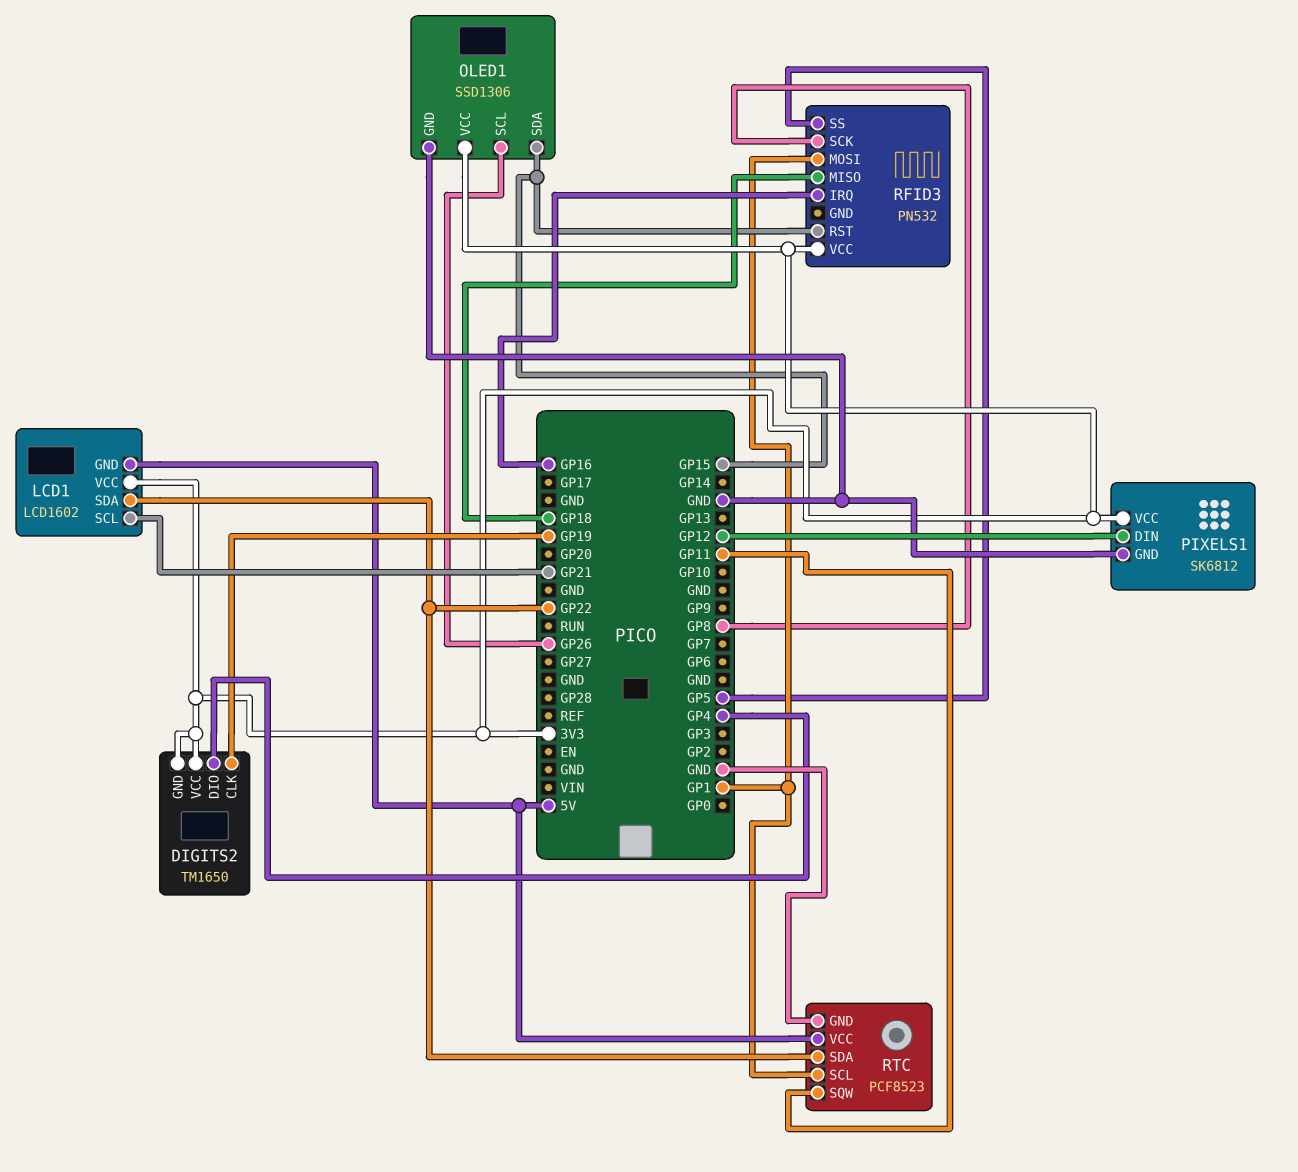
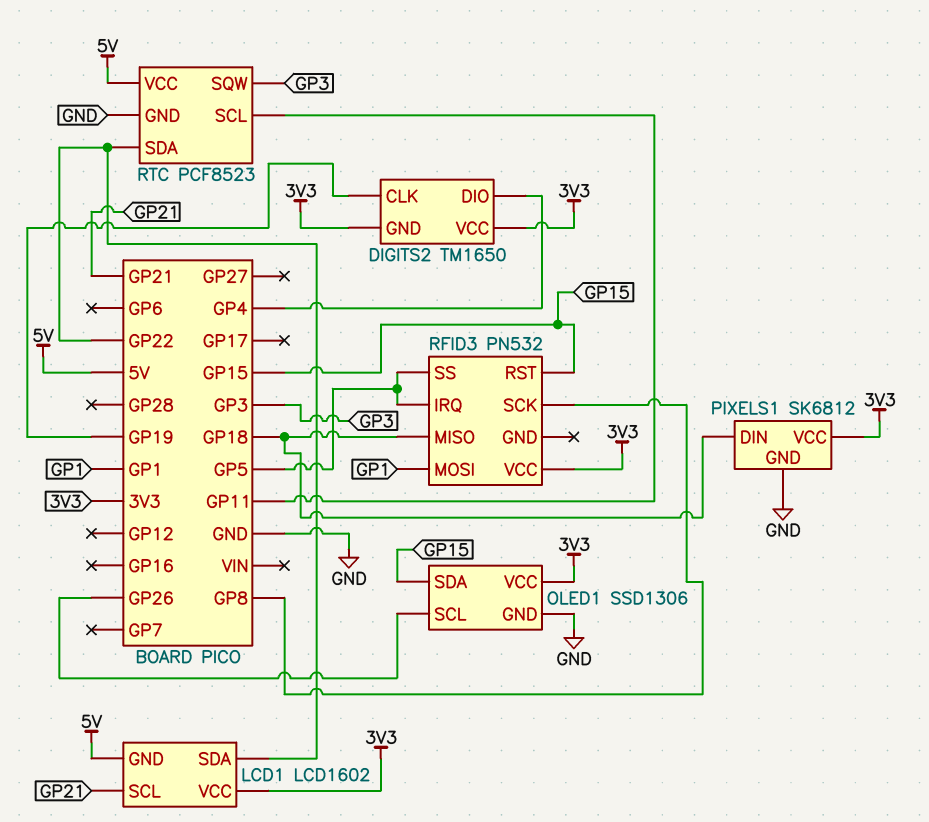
PIXELS1 pin DIN: GP12 -> GP18
RFID3 pin IRQ: GP16 -> GP5
RTC pin SCL: GP1 -> GP11
RTC pin SQW: GP11 -> GP3

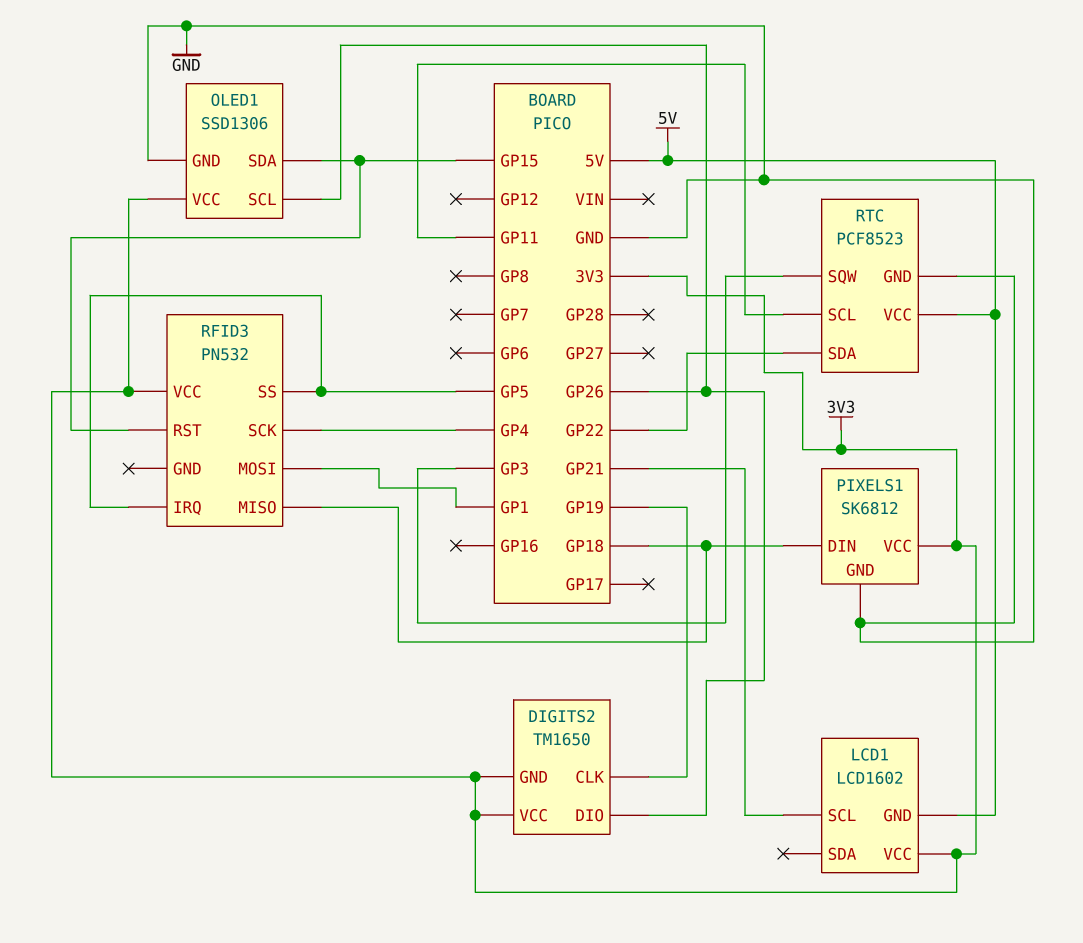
DIGITS2 pin DIO: GP4 -> GP26
LCD1 pin SDA: GP22 -> none
RFID3 pin SCK: GP8 -> GP4

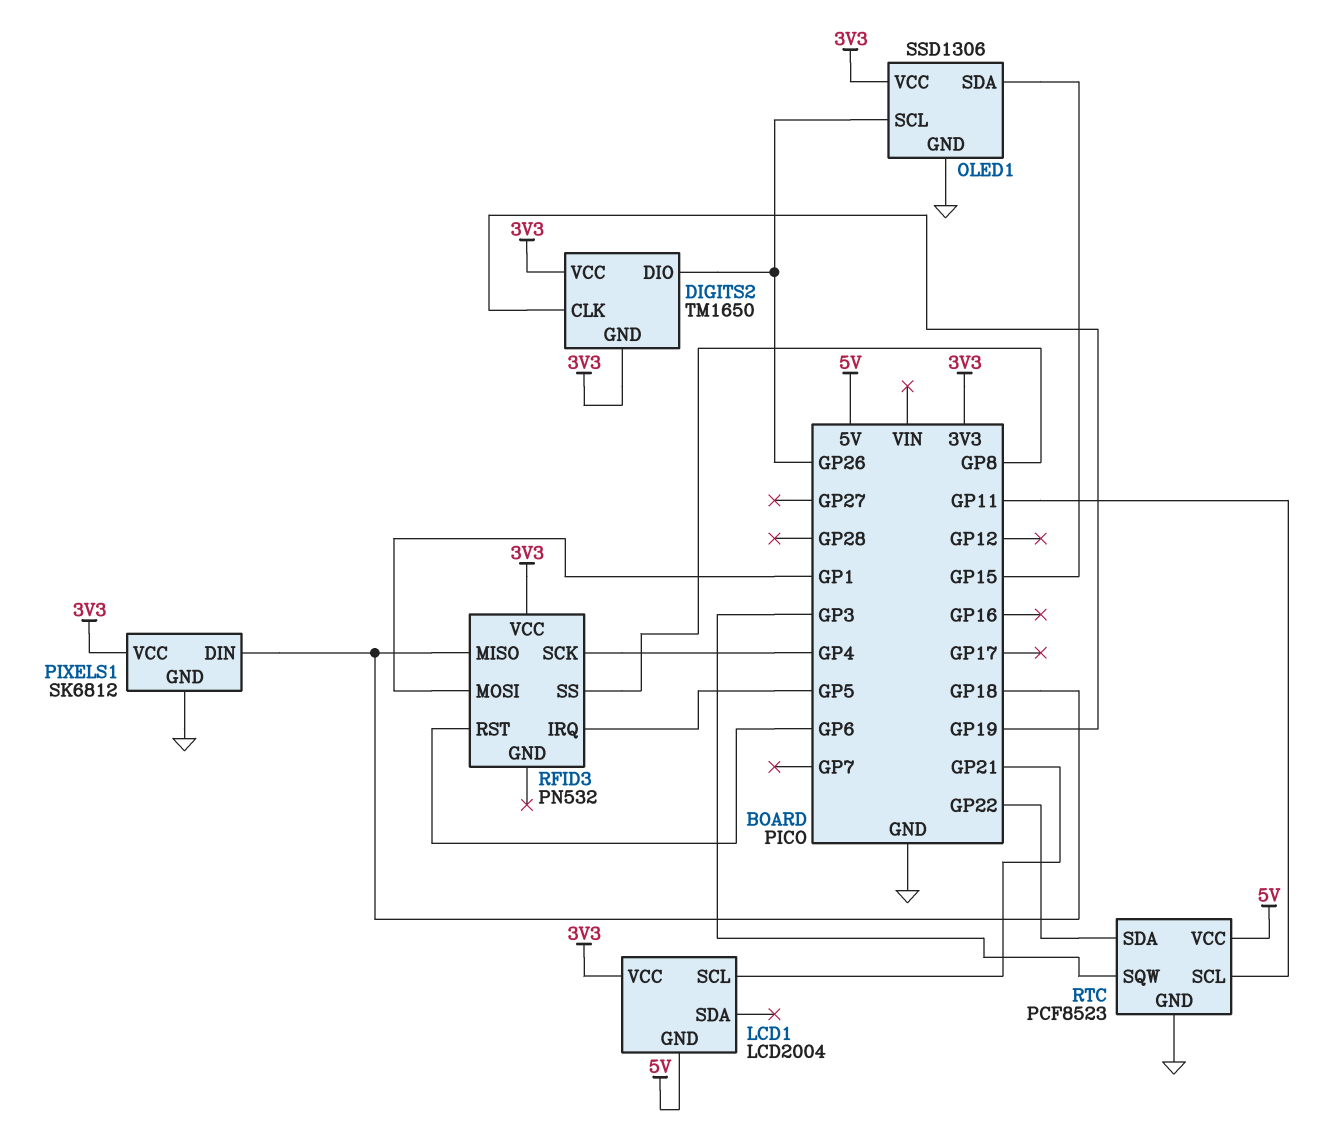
LCD1: LCD1602 -> LCD2004
RFID3 pin RST: GP15 -> GP6
RFID3 pin SS: GP5 -> GP8

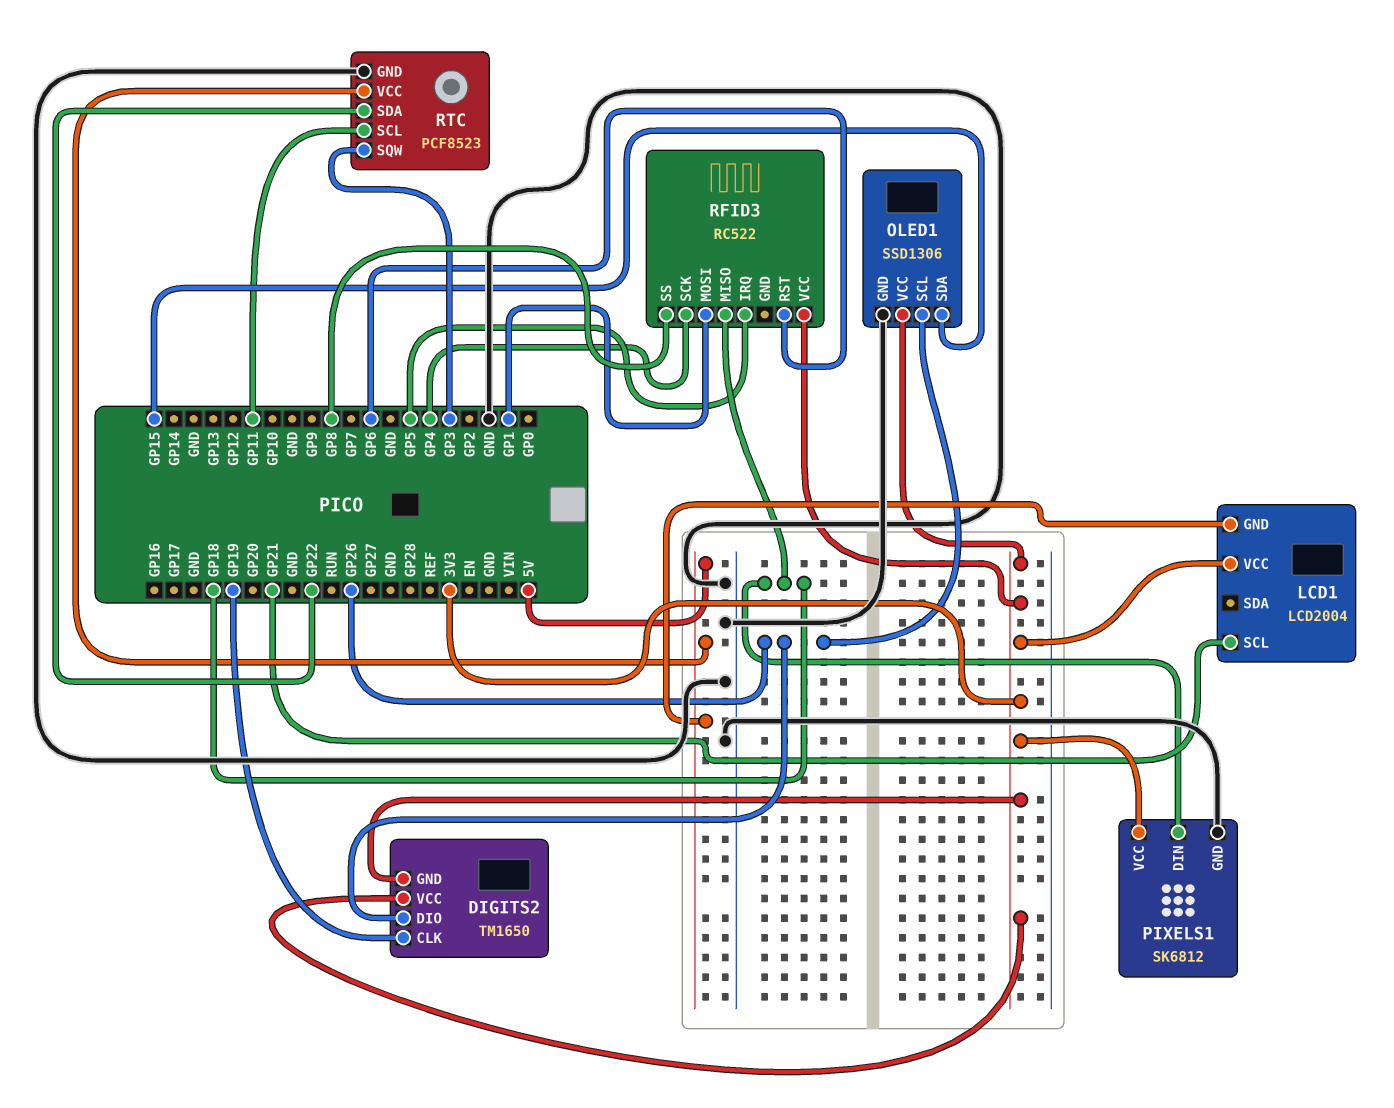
RFID3: PN532 -> RC522

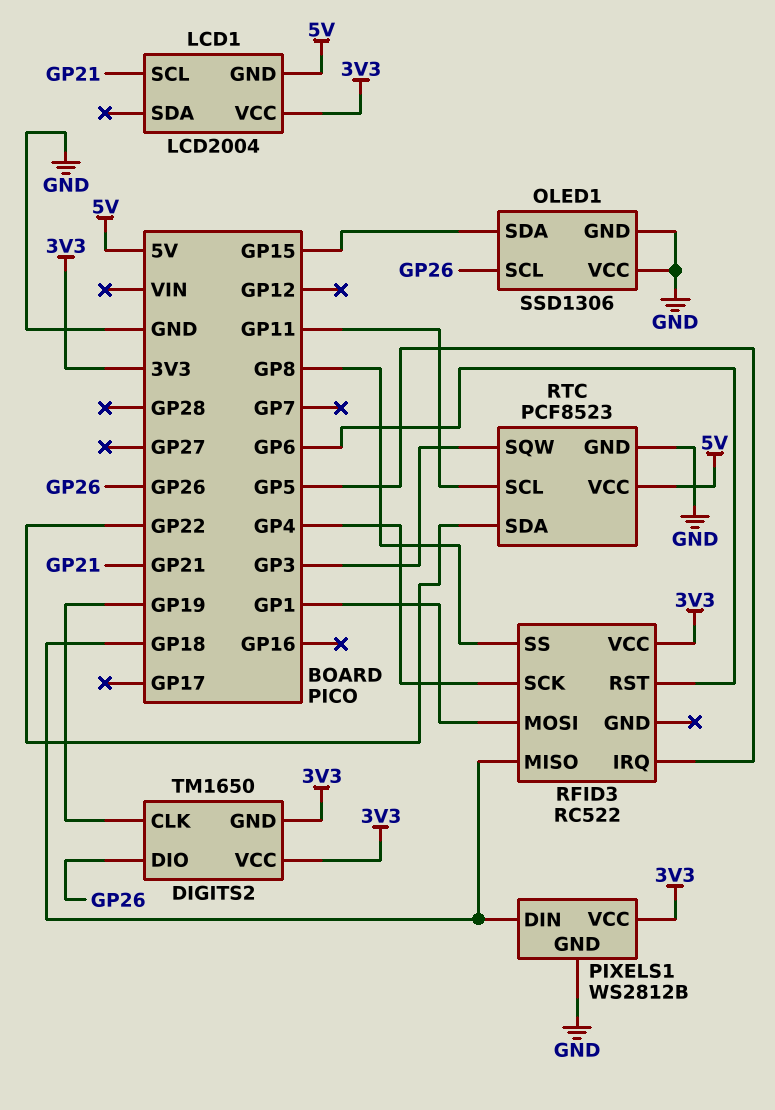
OLED1 pin VCC: 3V3 -> GND
PIXELS1: SK6812 -> WS2812B

